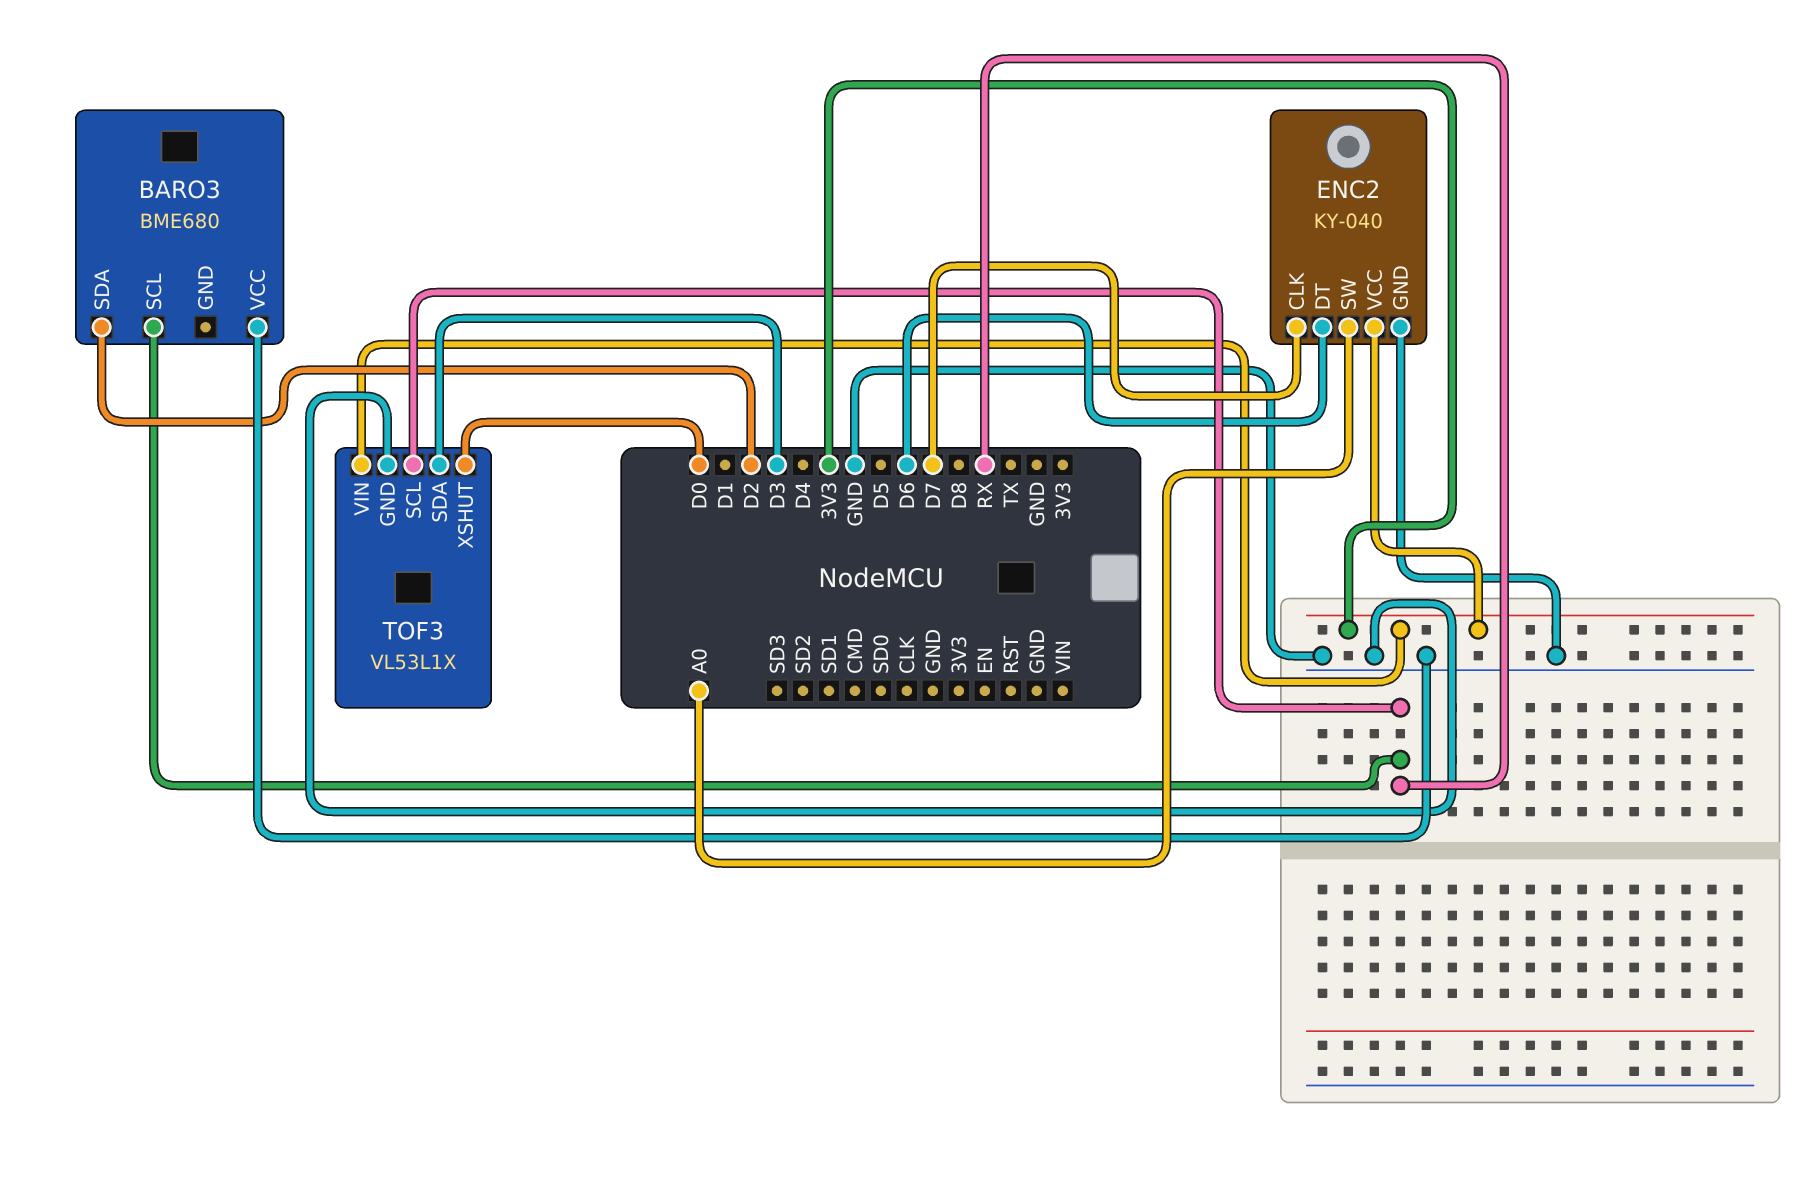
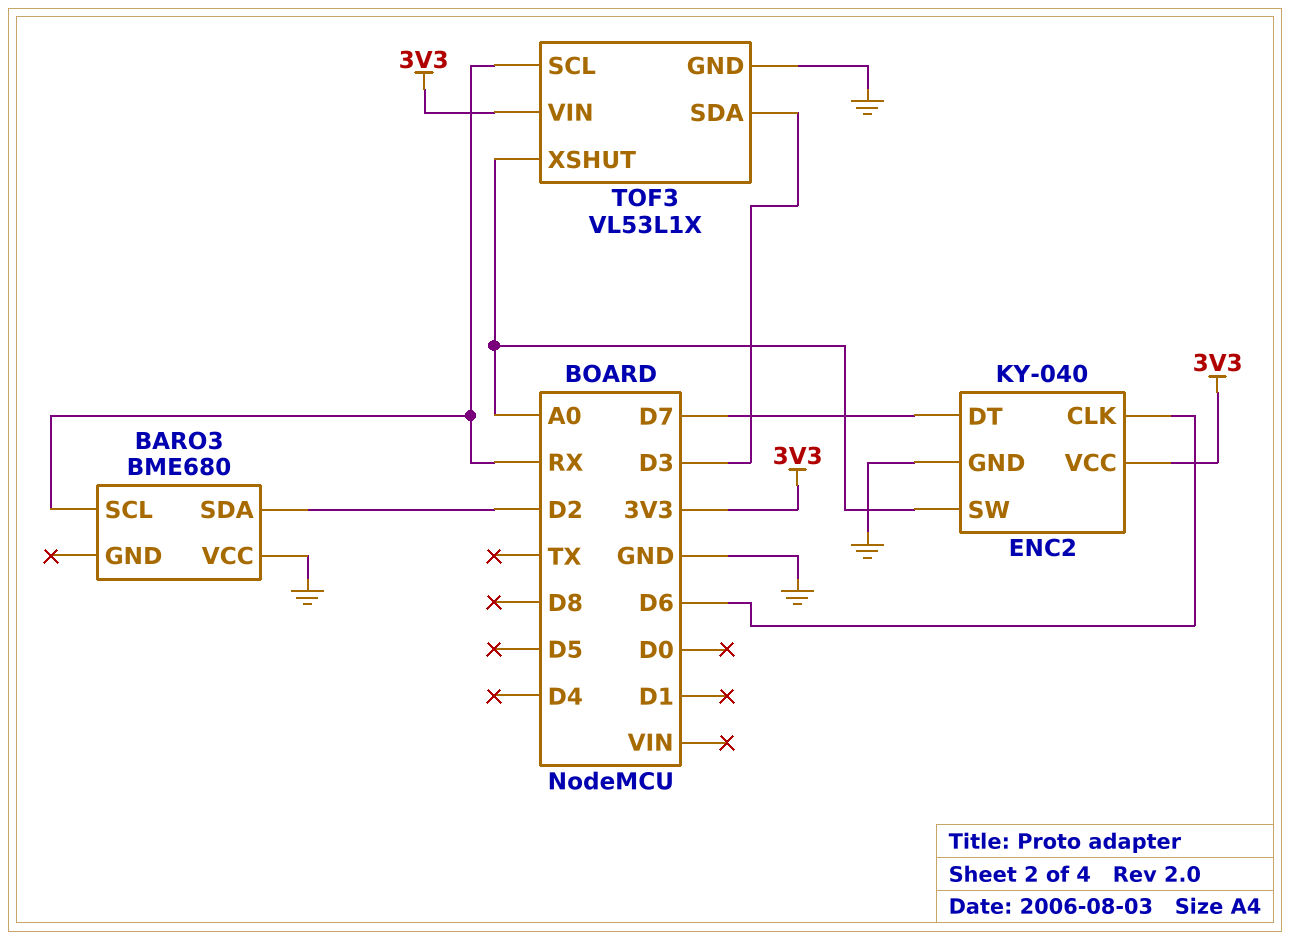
ENC2 pin CLK: D7 -> D6
ENC2 pin DT: D6 -> D7
TOF3 pin XSHUT: D0 -> A0

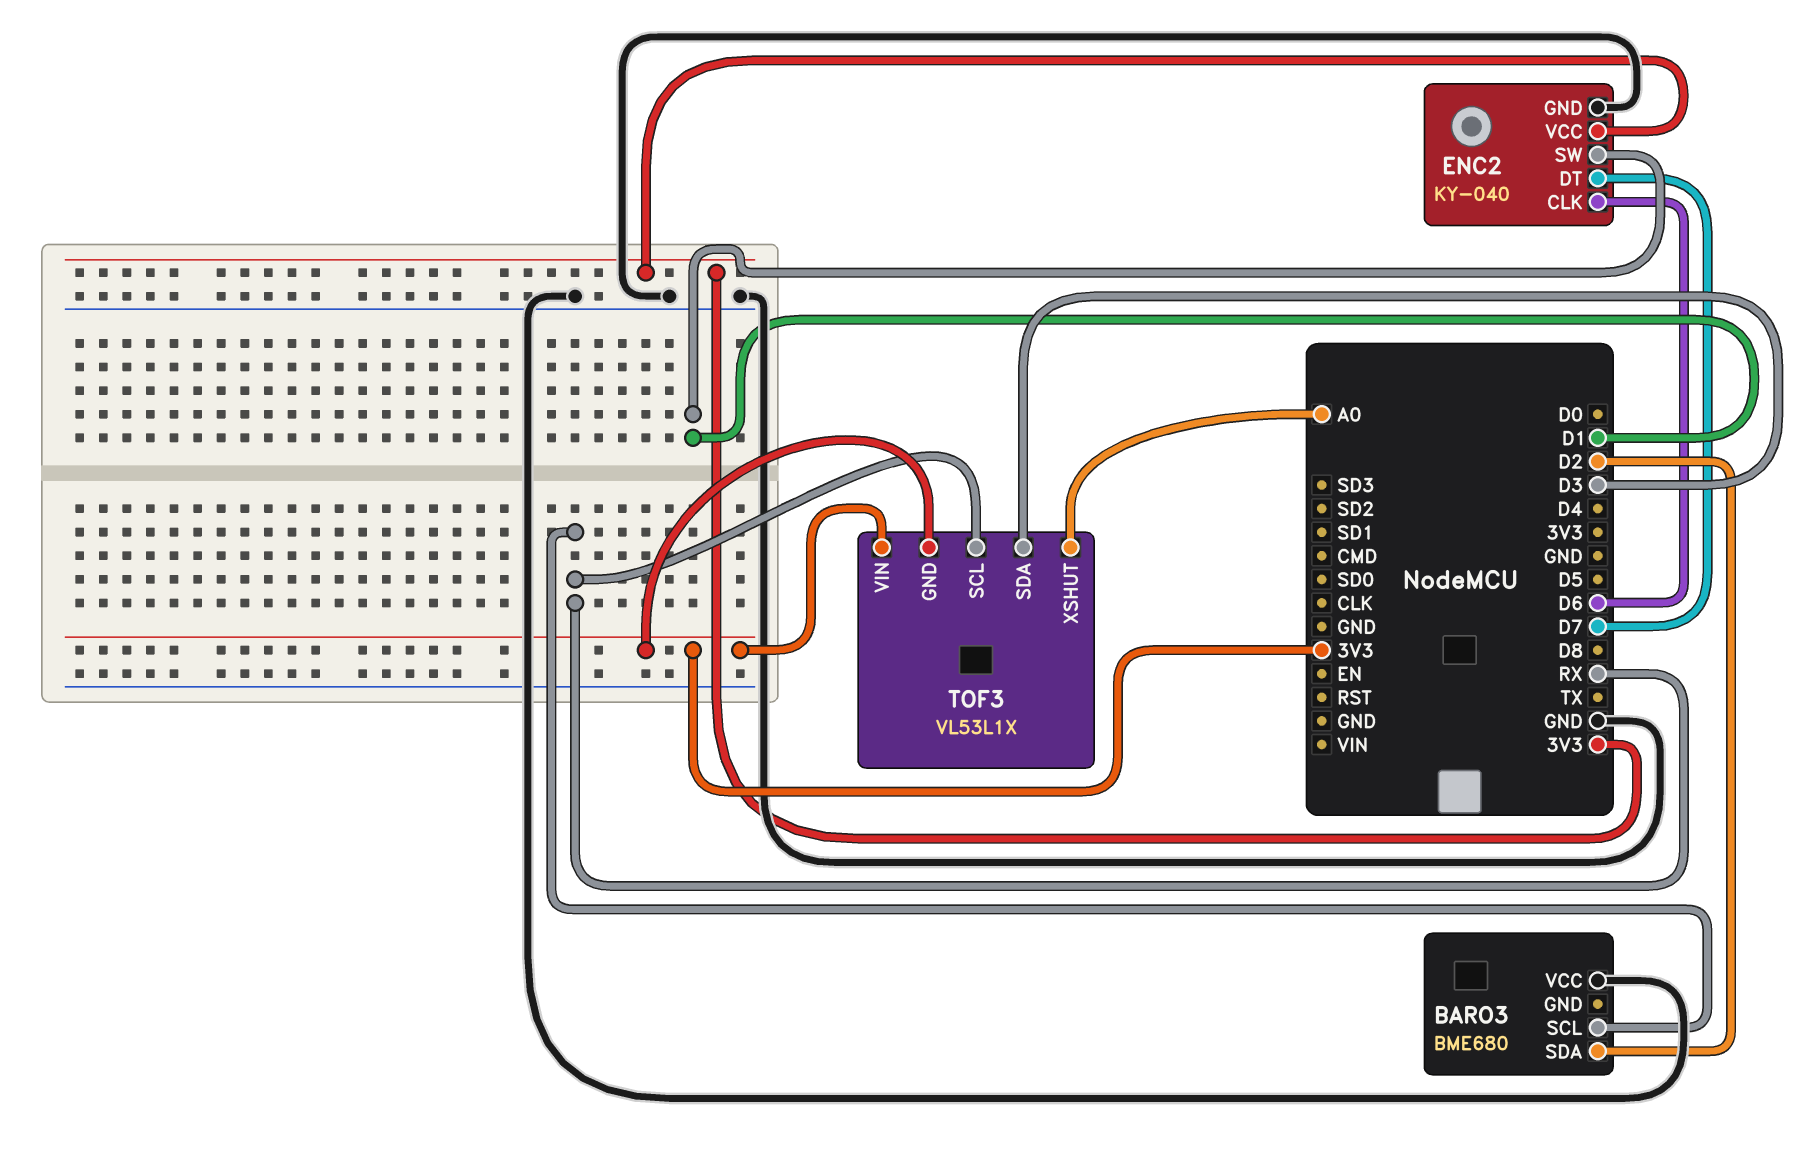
ENC2 pin SW: A0 -> D1
TOF3 pin GND: GND -> 3V3

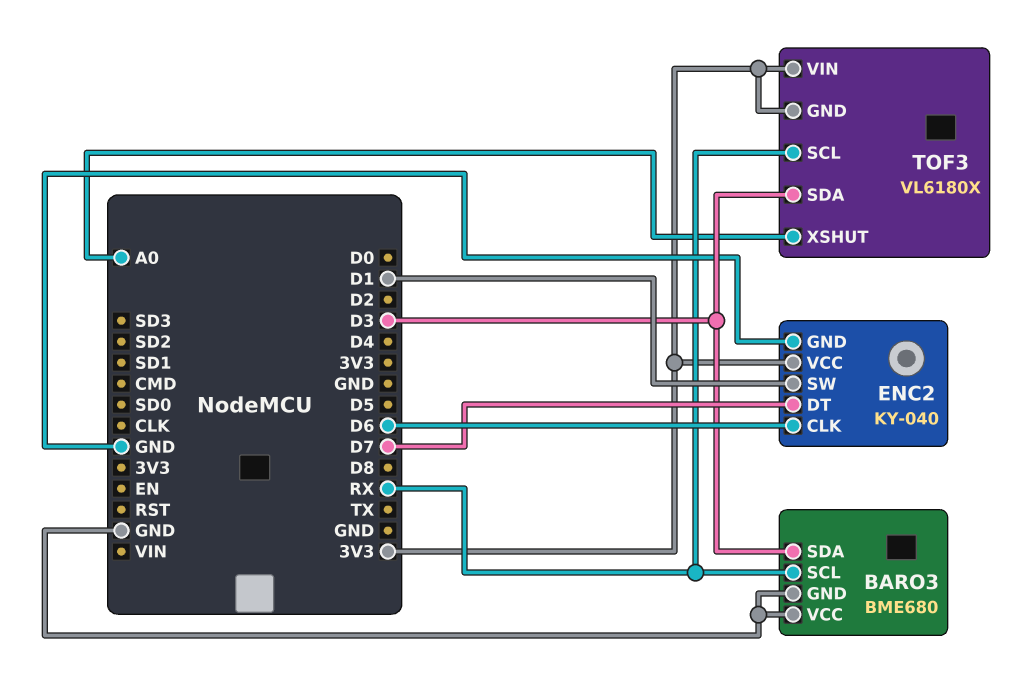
BARO3 pin GND: none -> GND
BARO3 pin SDA: D2 -> D3
TOF3: VL53L1X -> VL6180X

